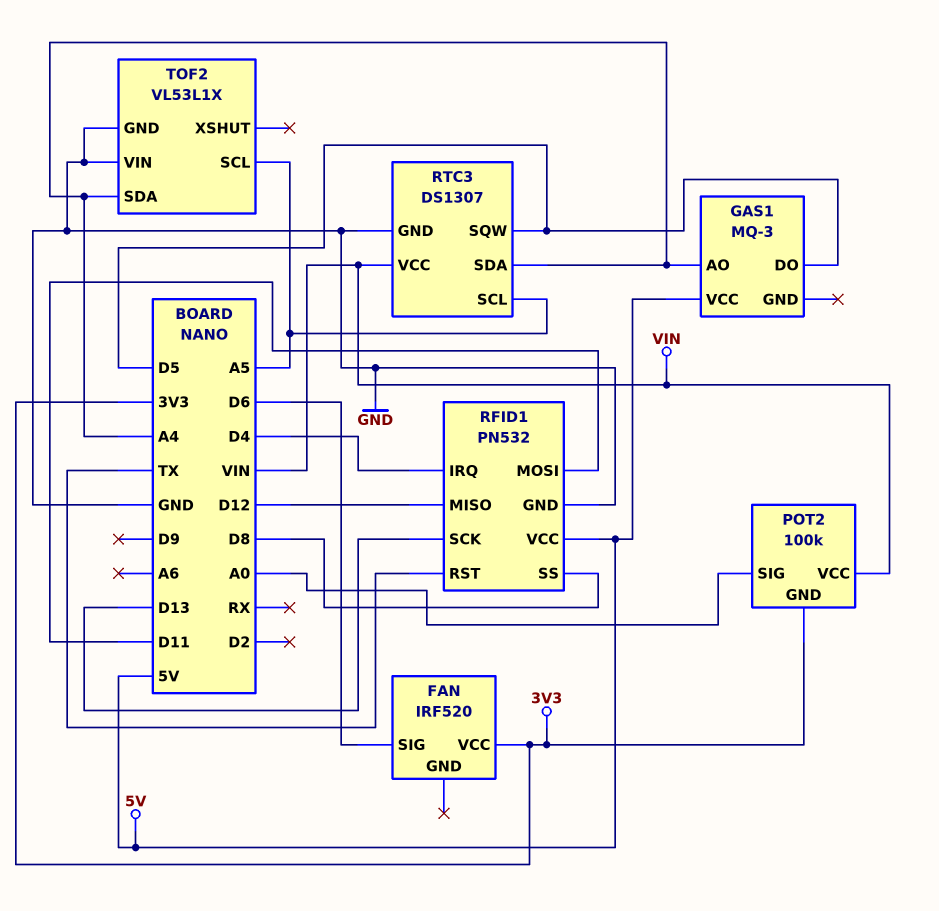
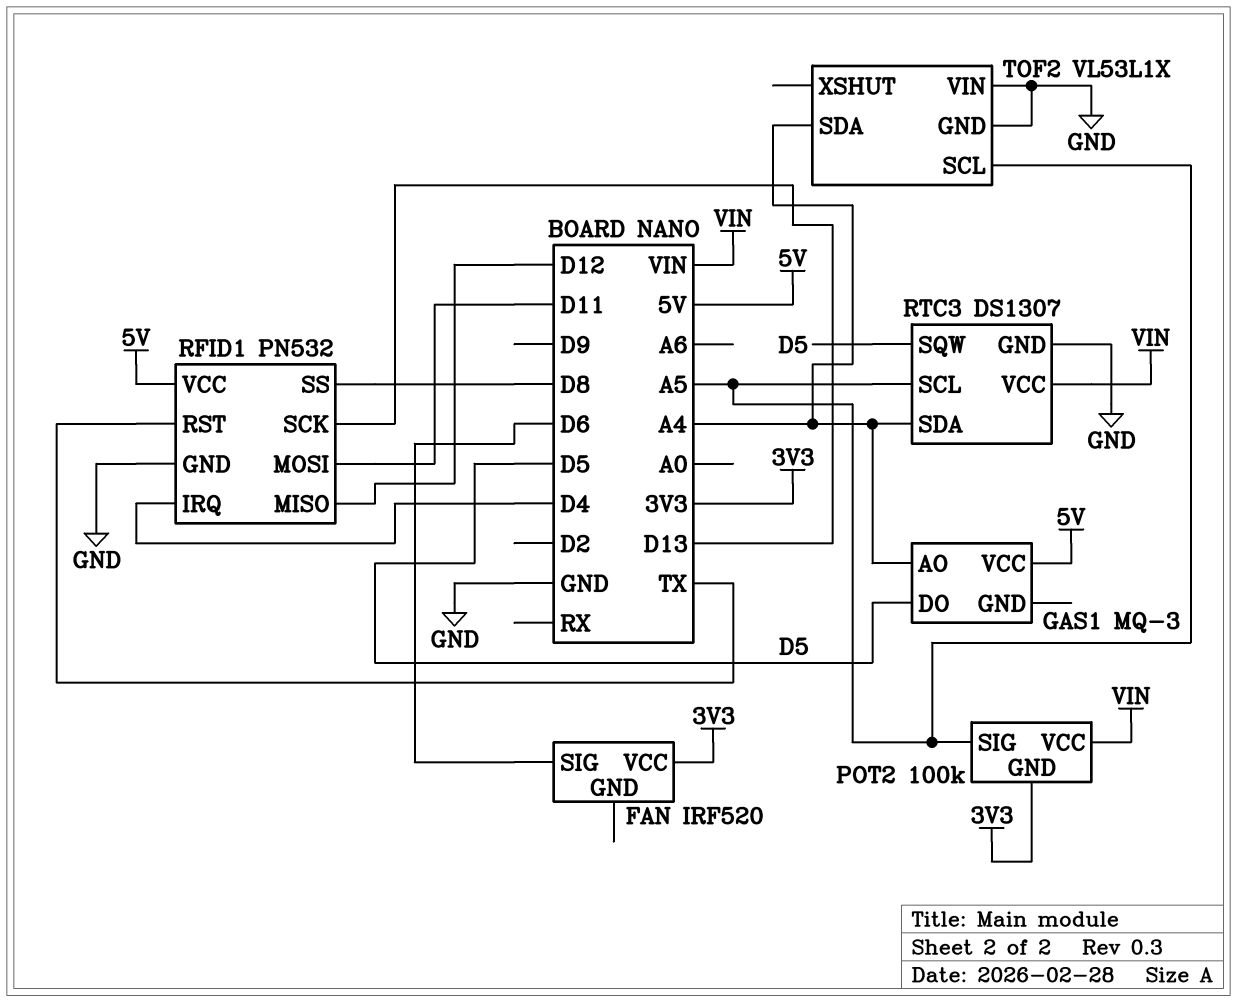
POT2 pin SIG: A0 -> A5

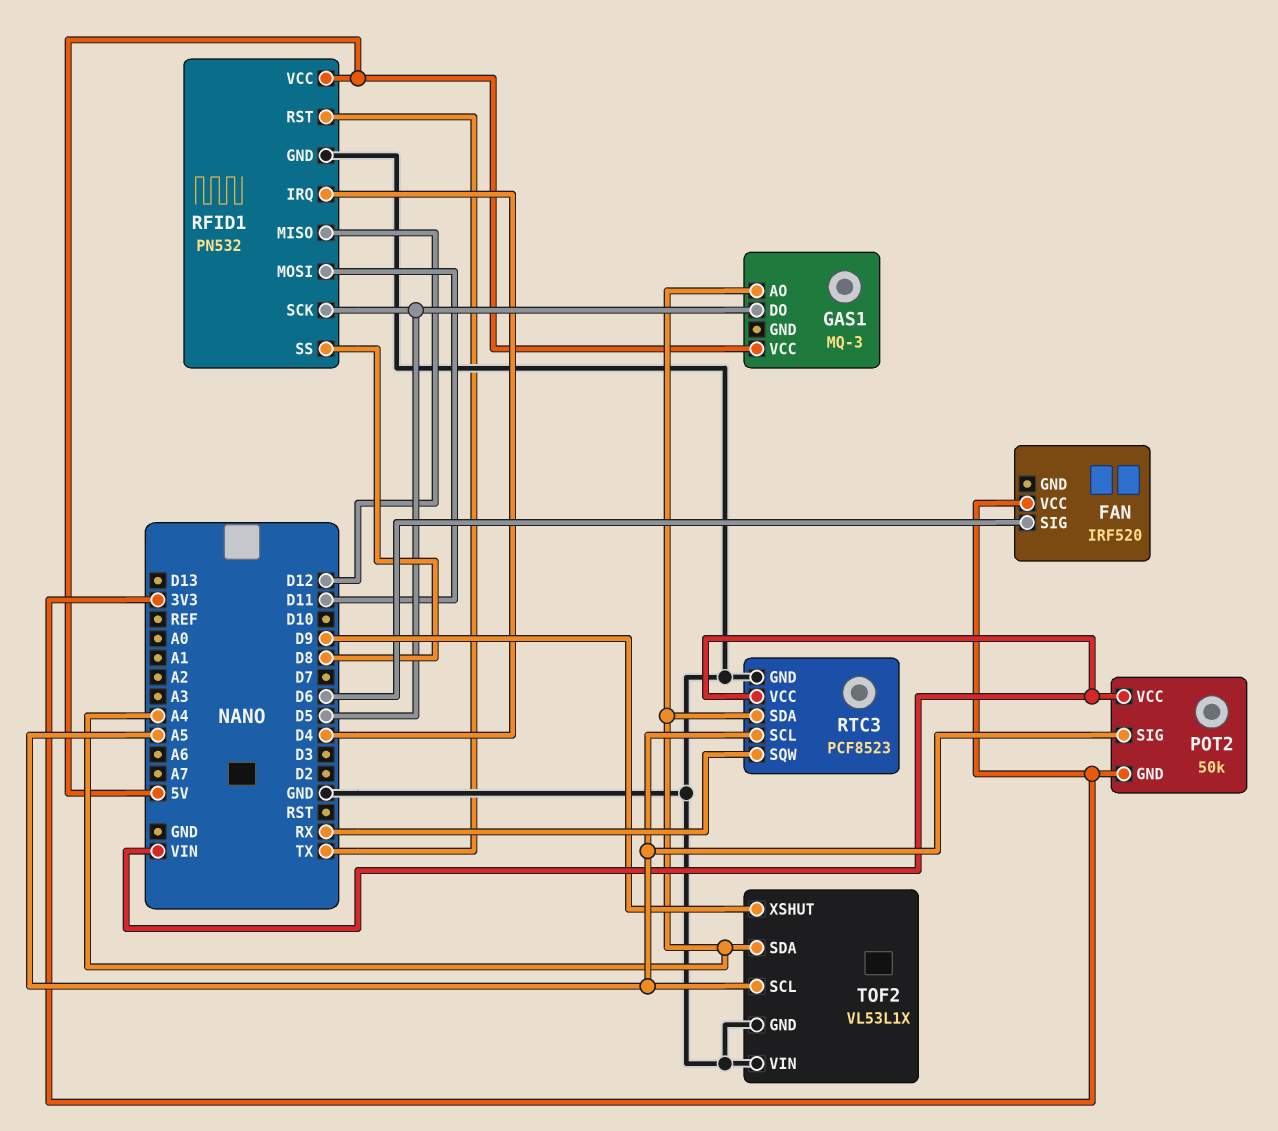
POT2: 100k -> 50k
RFID1 pin SCK: D13 -> D5
RTC3: DS1307 -> PCF8523
RTC3 pin SQW: D5 -> RX
TOF2 pin XSHUT: none -> D9

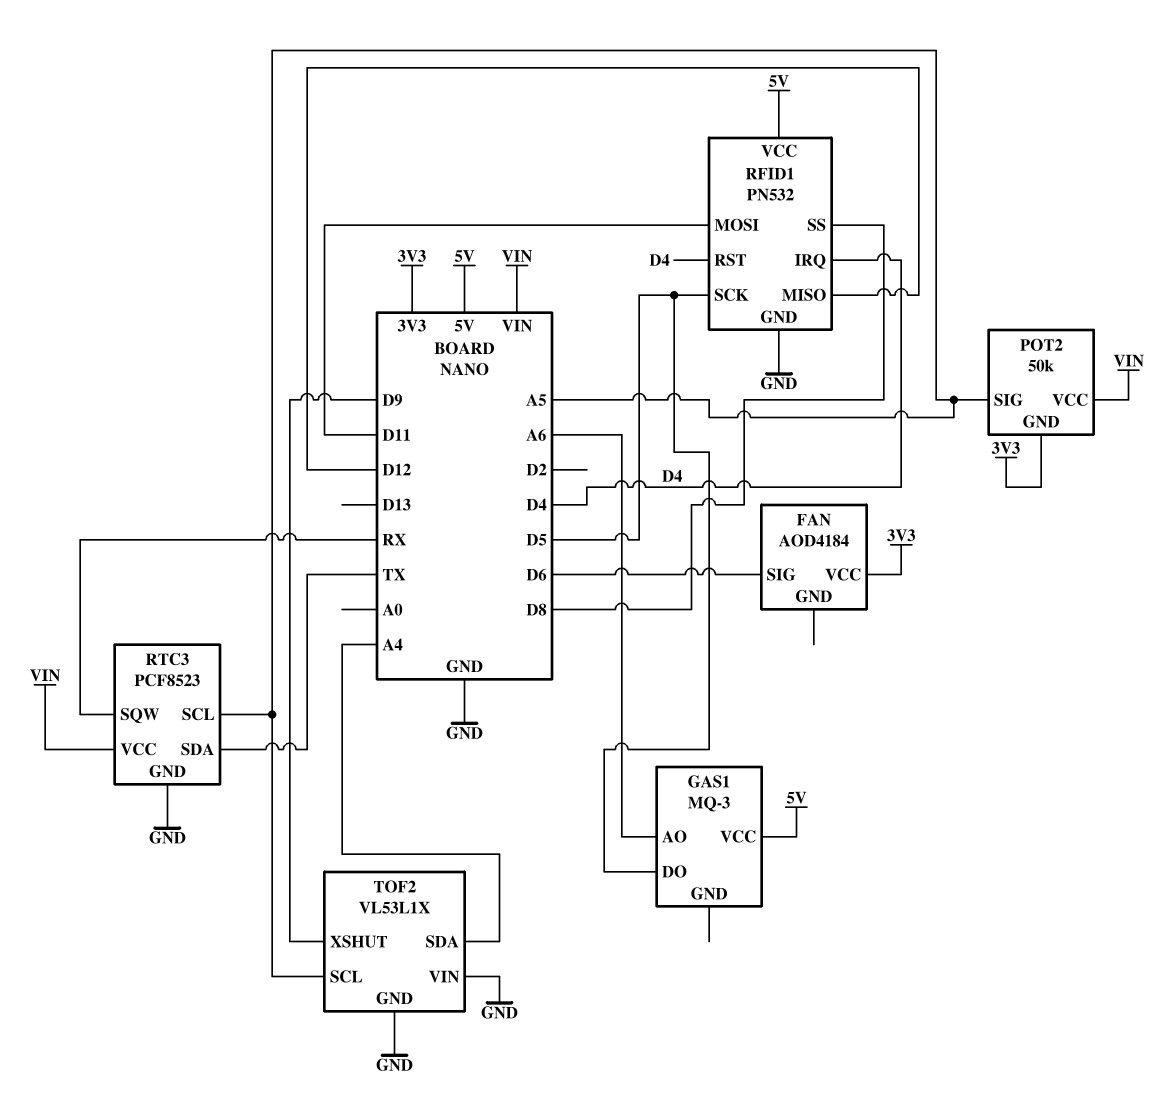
FAN: IRF520 -> AOD4184
GAS1 pin AO: A4 -> A6
RFID1 pin RST: TX -> D4
RTC3 pin SDA: A4 -> TX

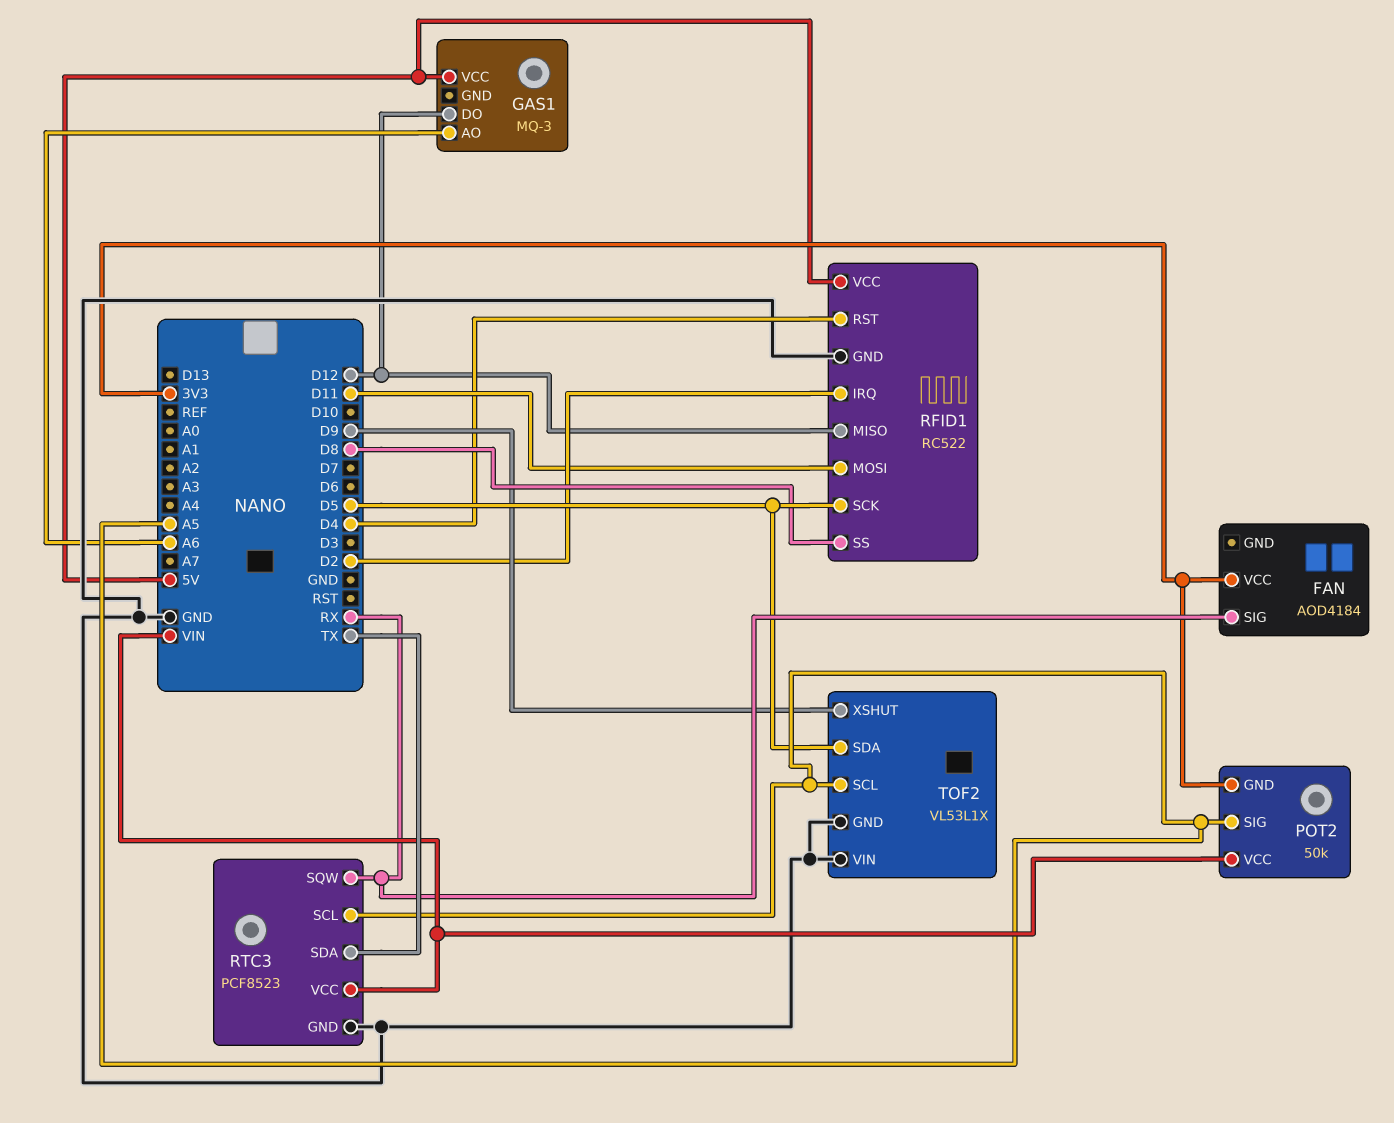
FAN pin SIG: D6 -> RX
GAS1 pin DO: D5 -> D12
RFID1: PN532 -> RC522
RFID1 pin IRQ: D4 -> D2
TOF2 pin SDA: A4 -> D5

